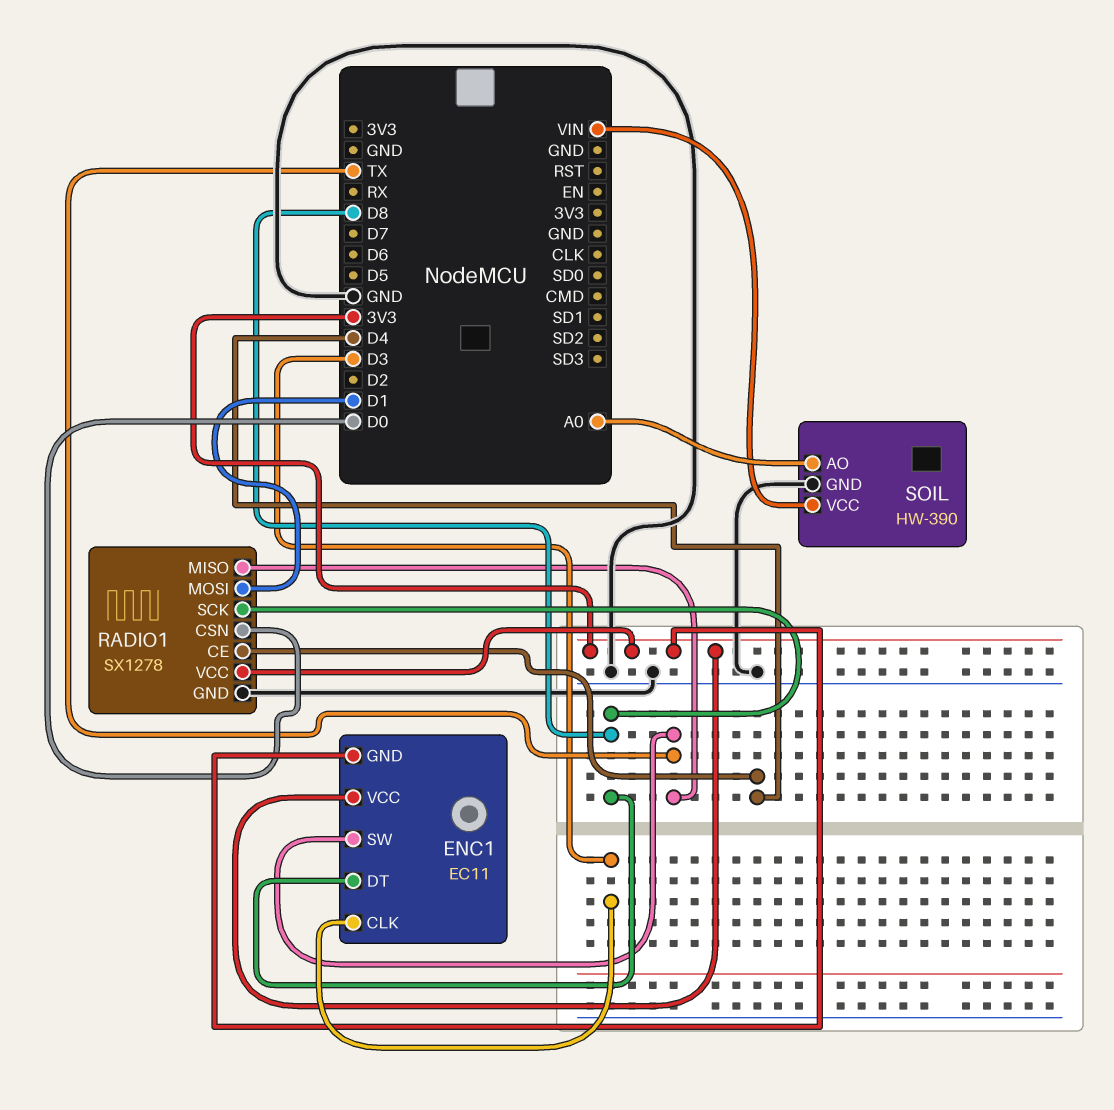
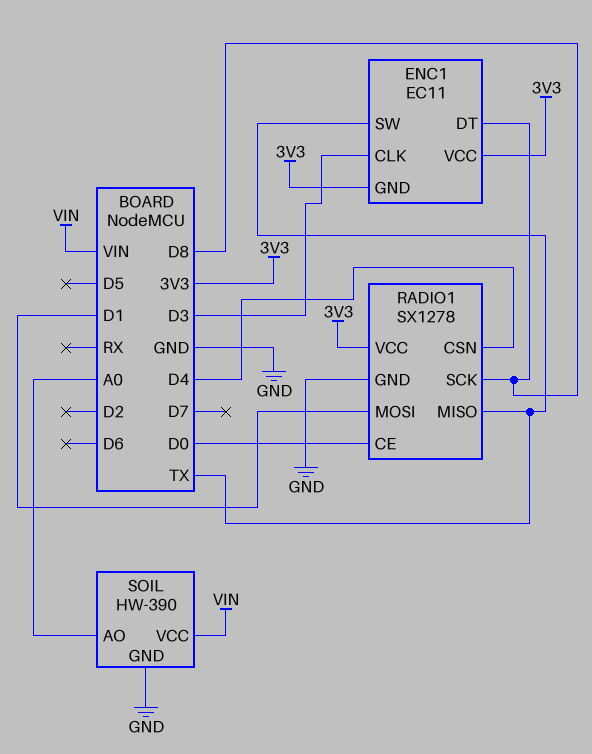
RADIO1 pin CE: D4 -> D0
RADIO1 pin CSN: D0 -> D4

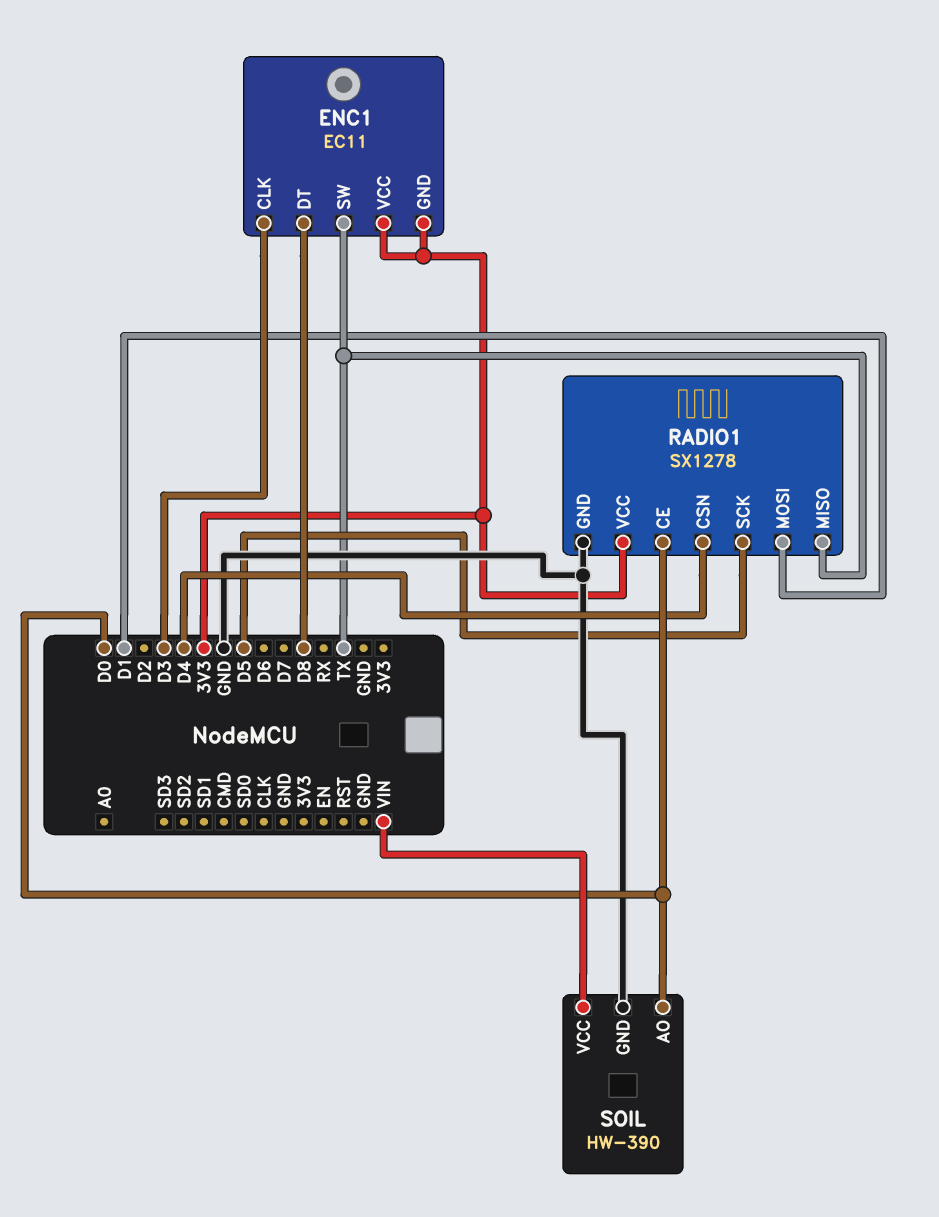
RADIO1 pin SCK: D8 -> D5
SOIL pin AO: A0 -> D0

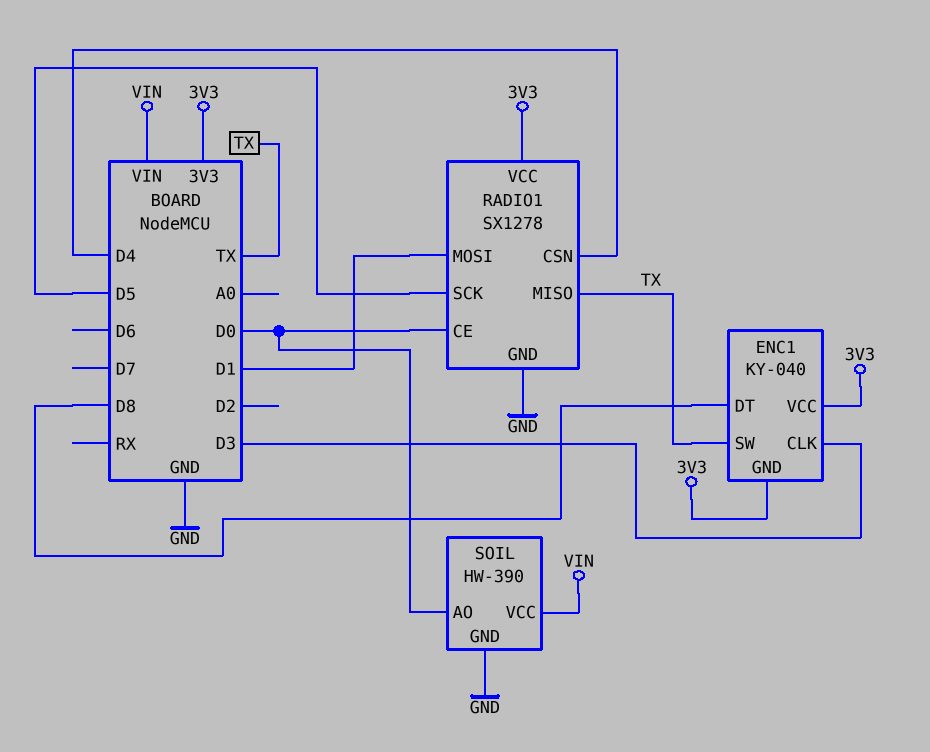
ENC1: EC11 -> KY-040

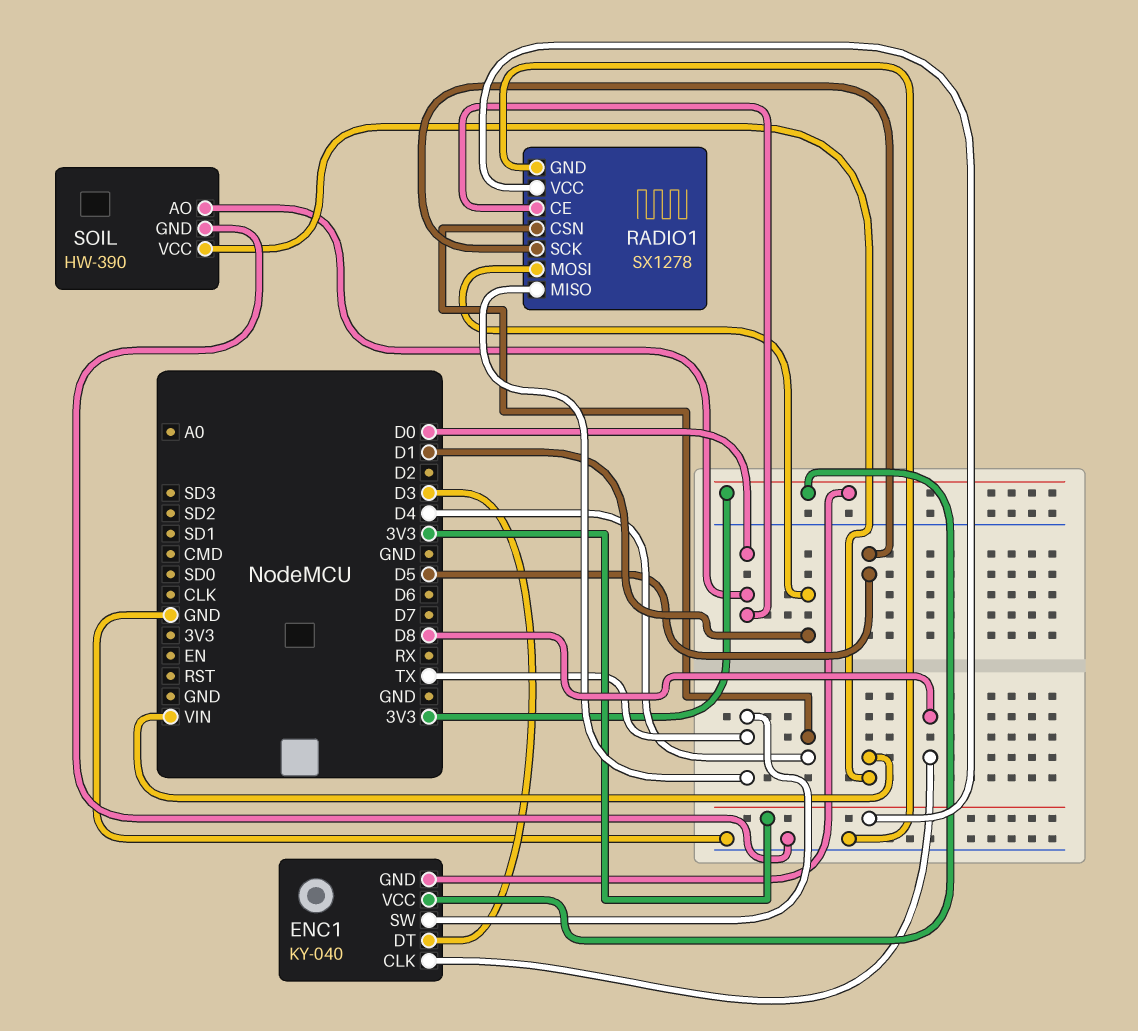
ENC1 pin CLK: D3 -> D8
ENC1 pin DT: D8 -> D3

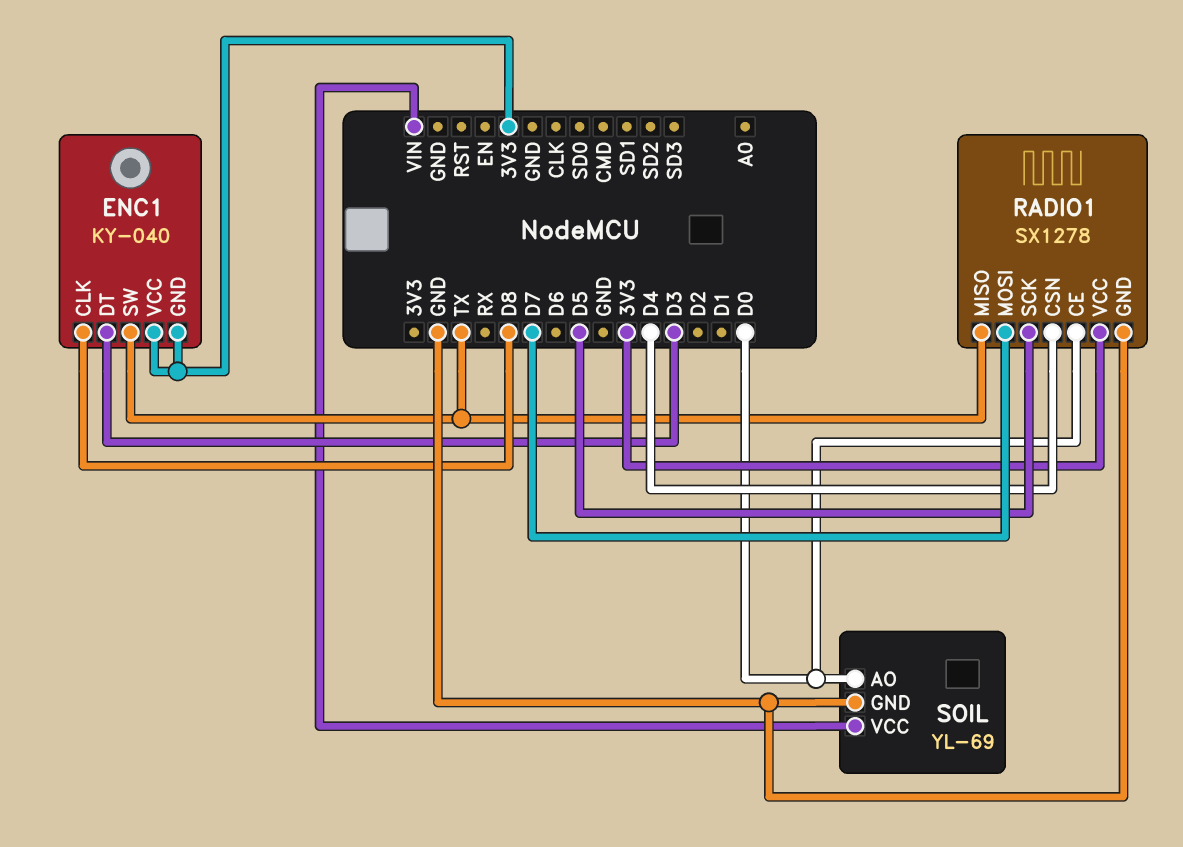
RADIO1 pin MOSI: D1 -> D7
SOIL: HW-390 -> YL-69

